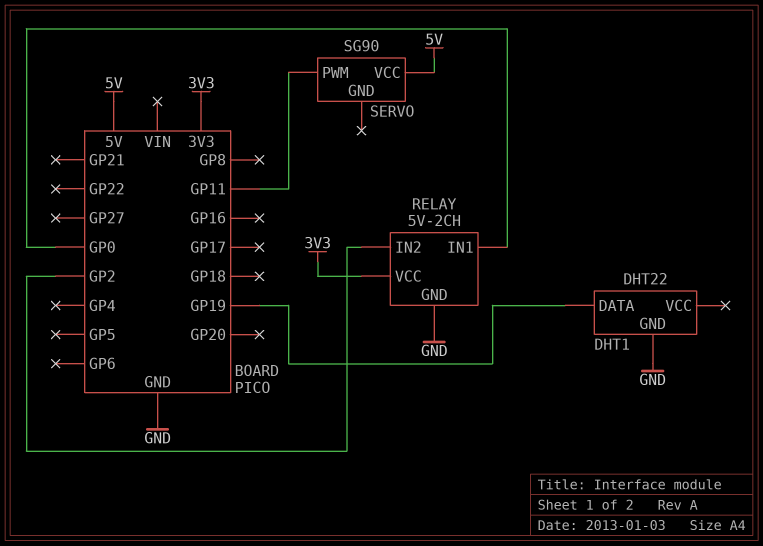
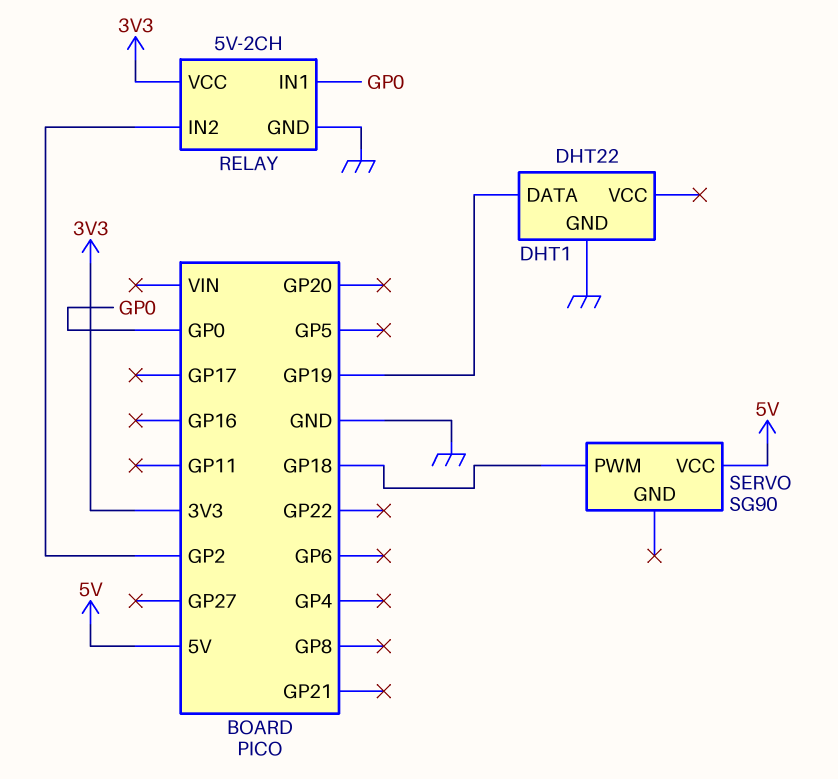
SERVO pin PWM: GP11 -> GP18

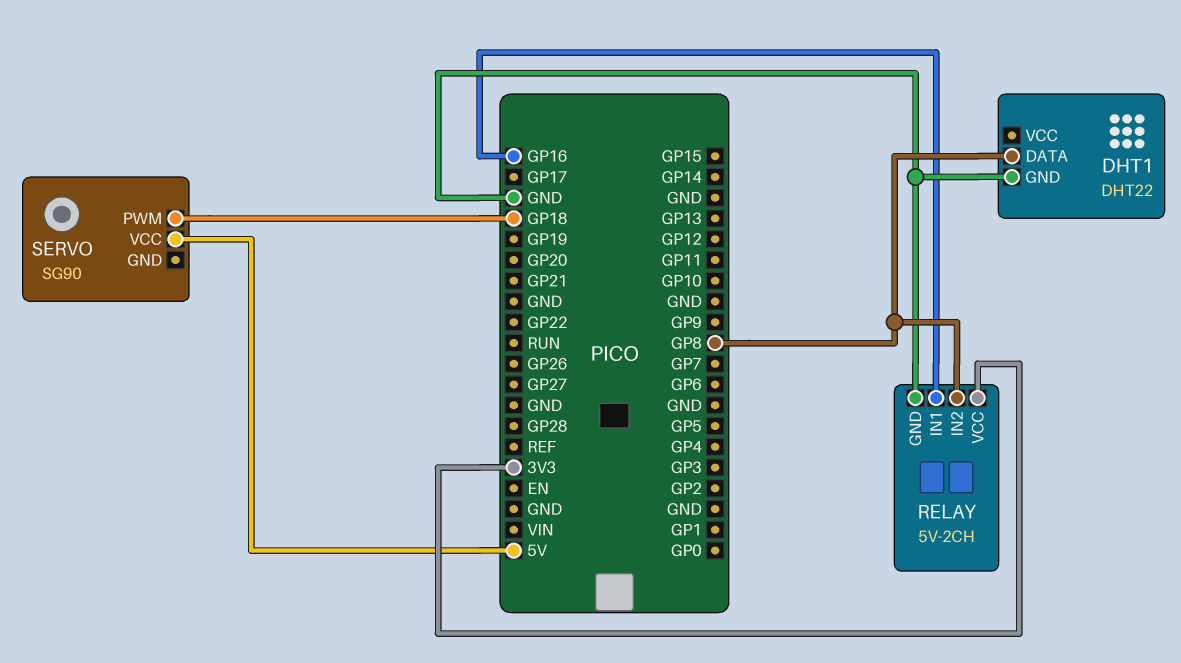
DHT1 pin DATA: GP19 -> GP8
RELAY pin IN1: GP0 -> GP16
RELAY pin IN2: GP2 -> GP8

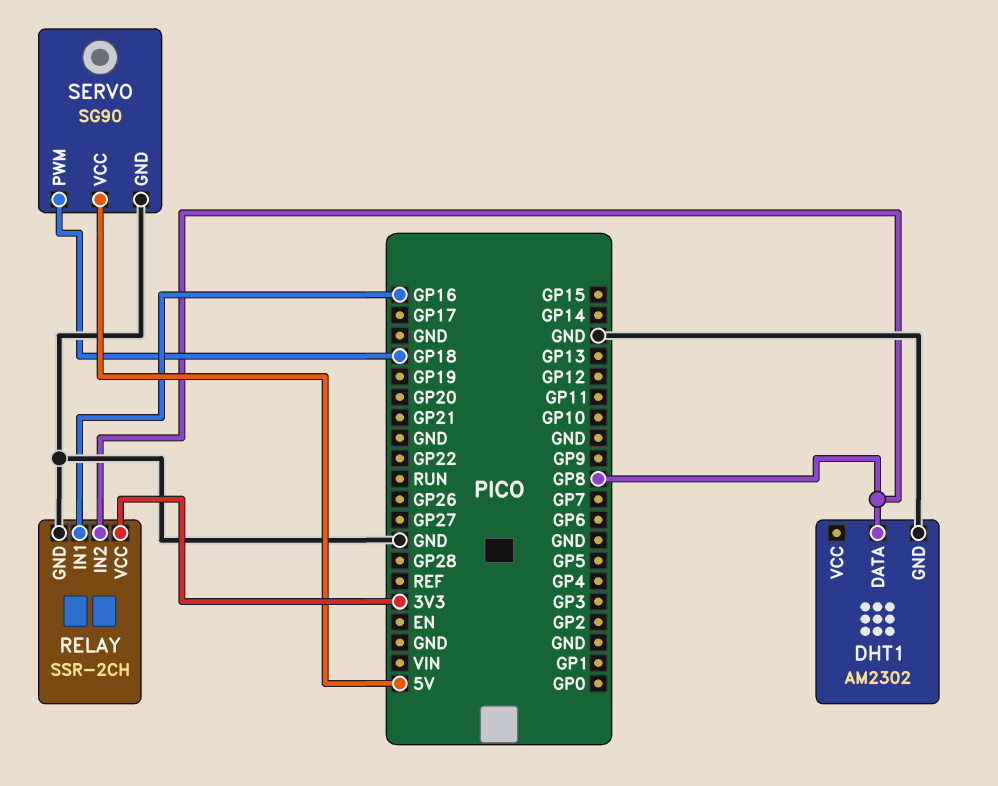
DHT1: DHT22 -> AM2302
RELAY: 5V-2CH -> SSR-2CH
SERVO pin GND: none -> GND

